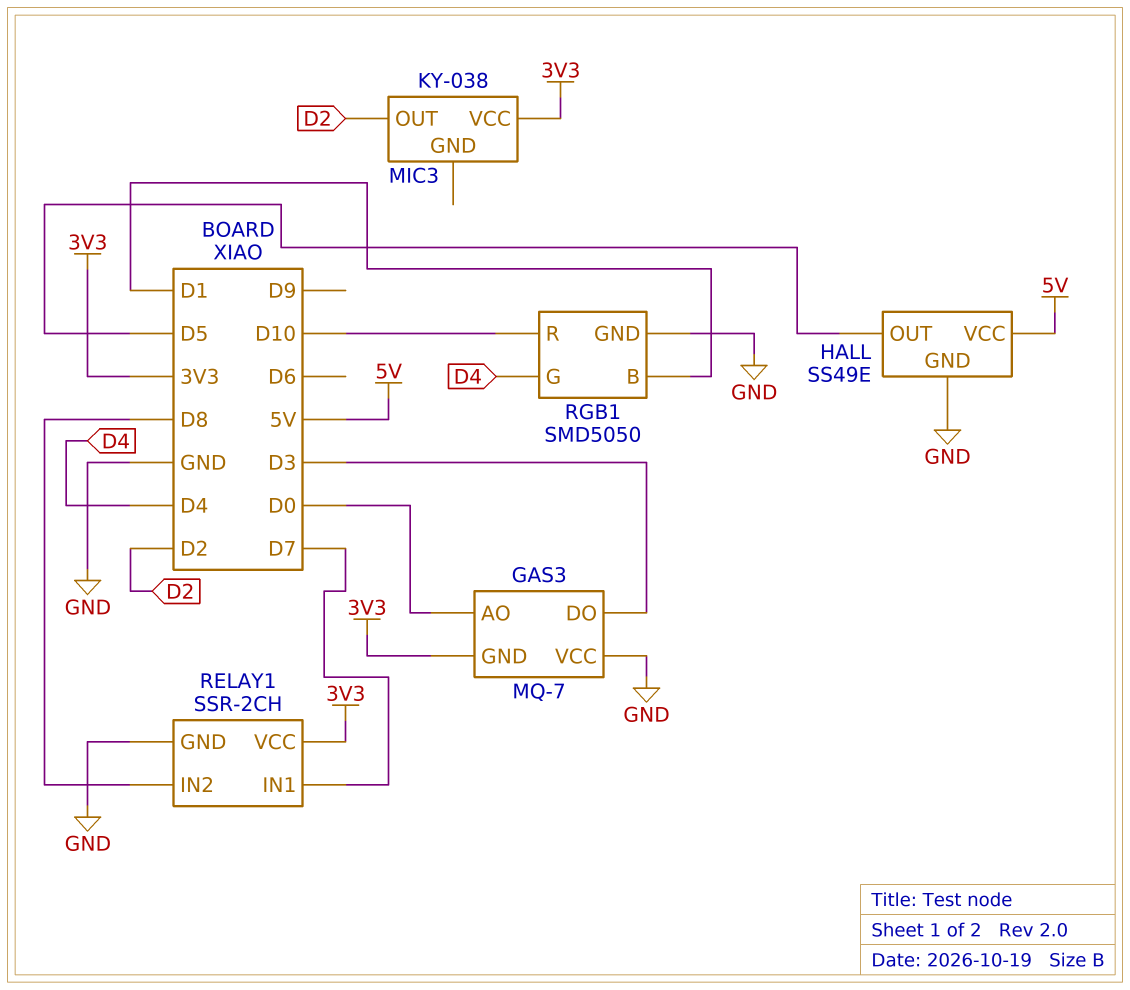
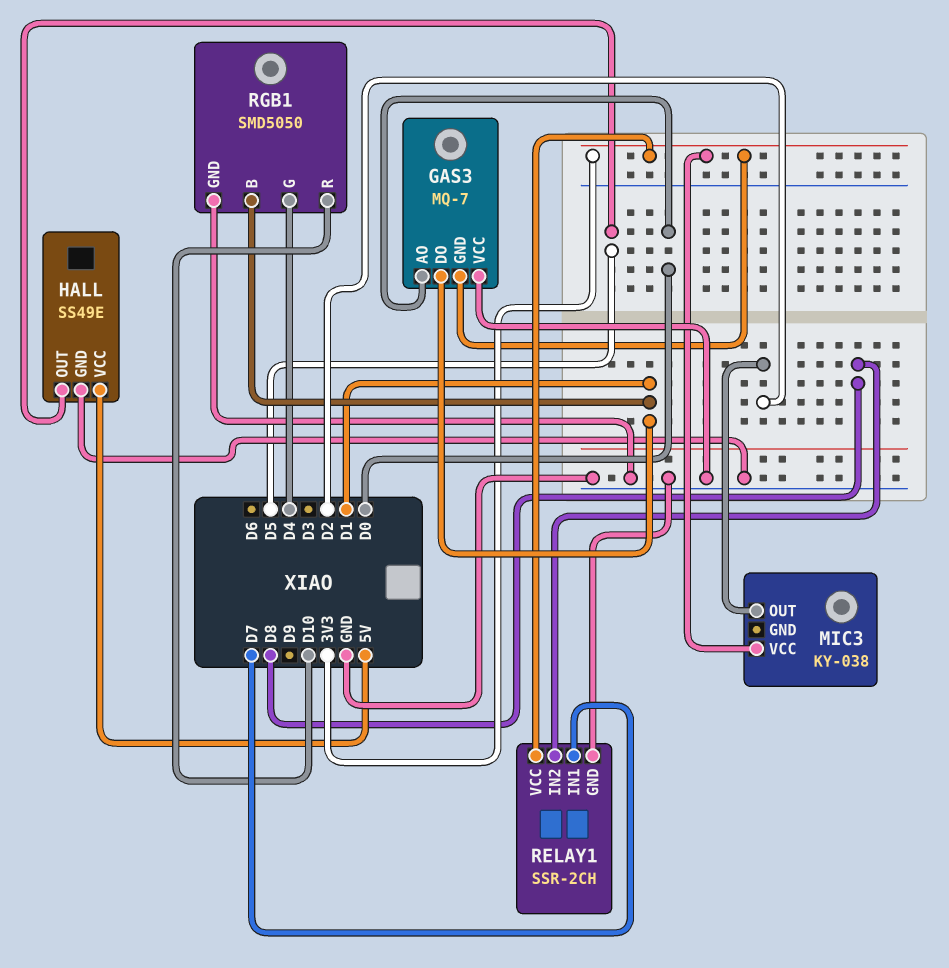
GAS3 pin DO: D3 -> D1

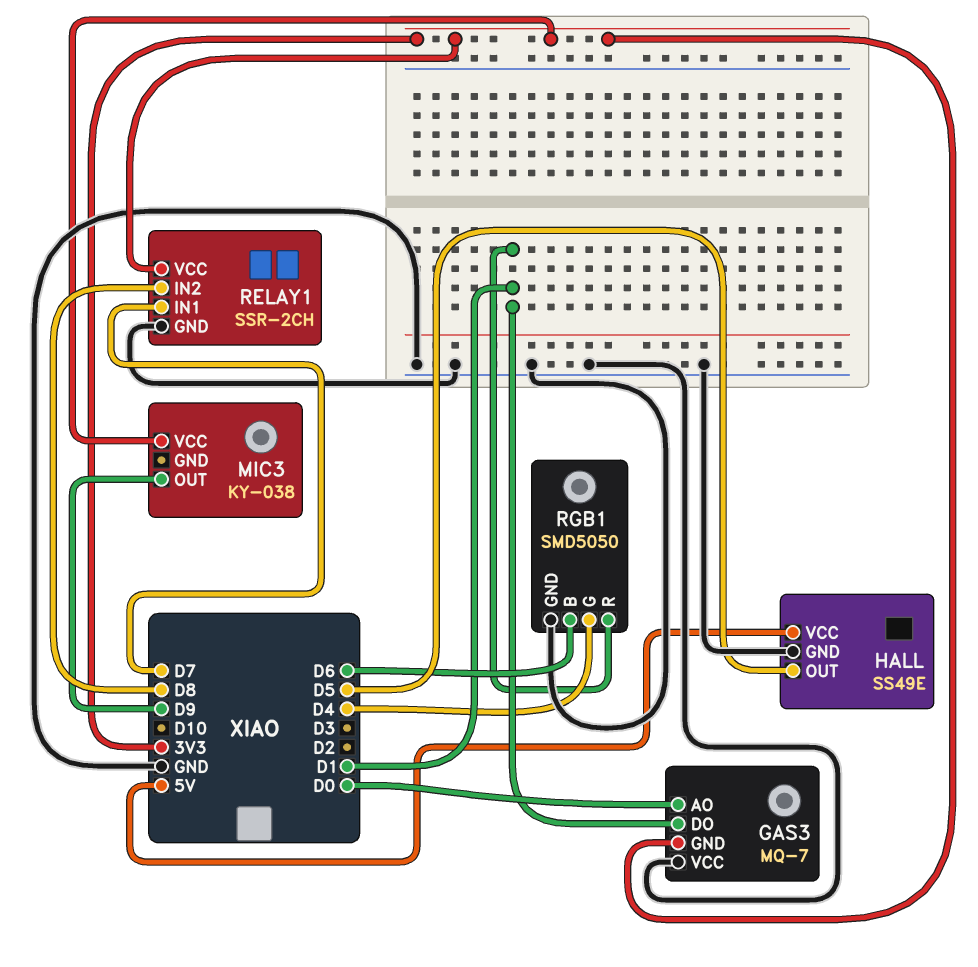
MIC3 pin OUT: D2 -> D9
RGB1 pin B: D1 -> D6
RGB1 pin R: D10 -> D1

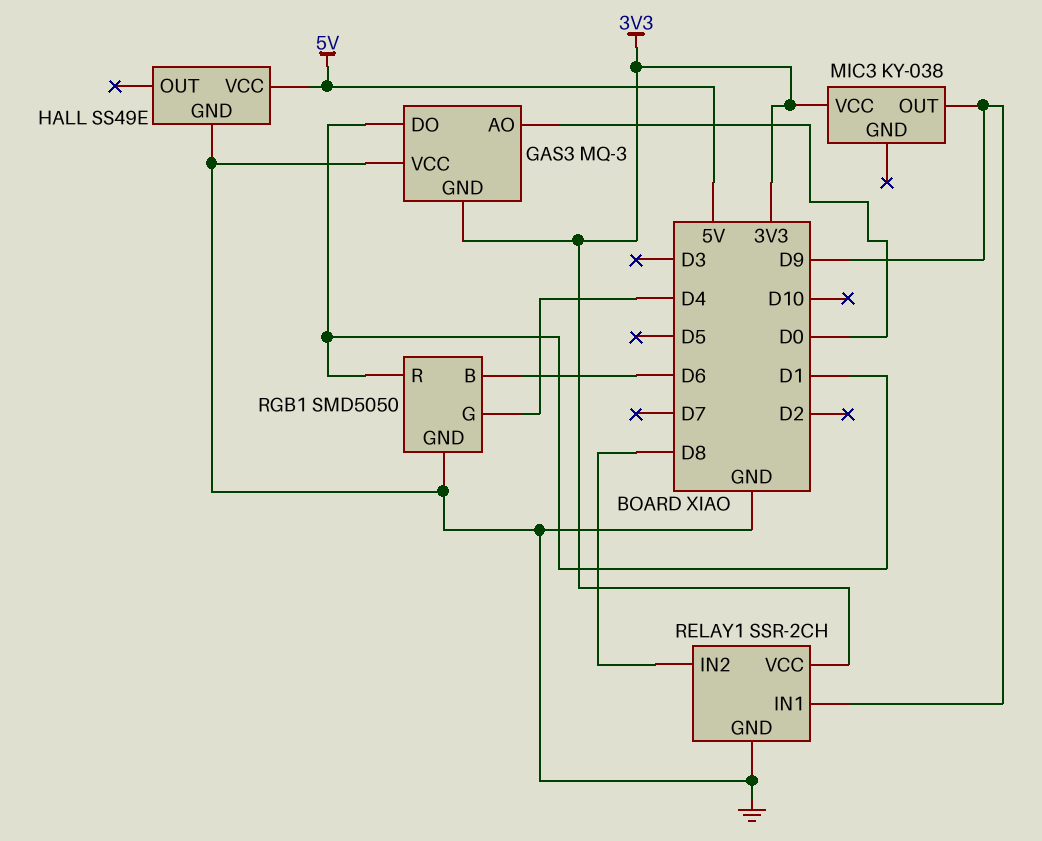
GAS3: MQ-7 -> MQ-3
HALL pin OUT: D5 -> none
RELAY1 pin IN1: D7 -> D9

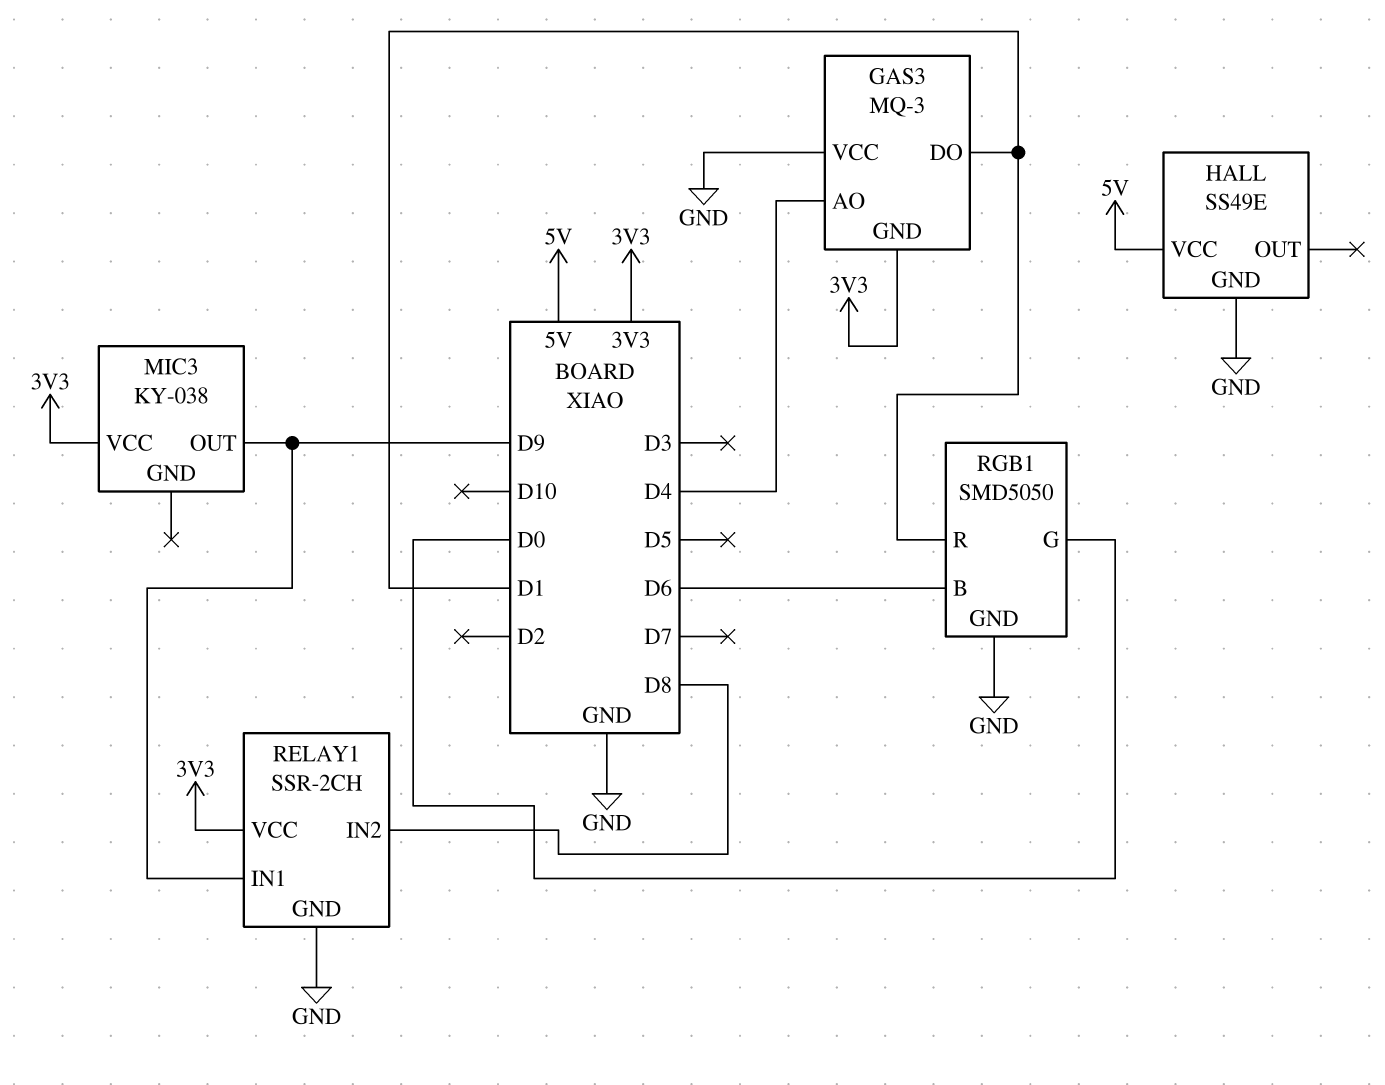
GAS3 pin AO: D0 -> D4
RGB1 pin G: D4 -> D0

